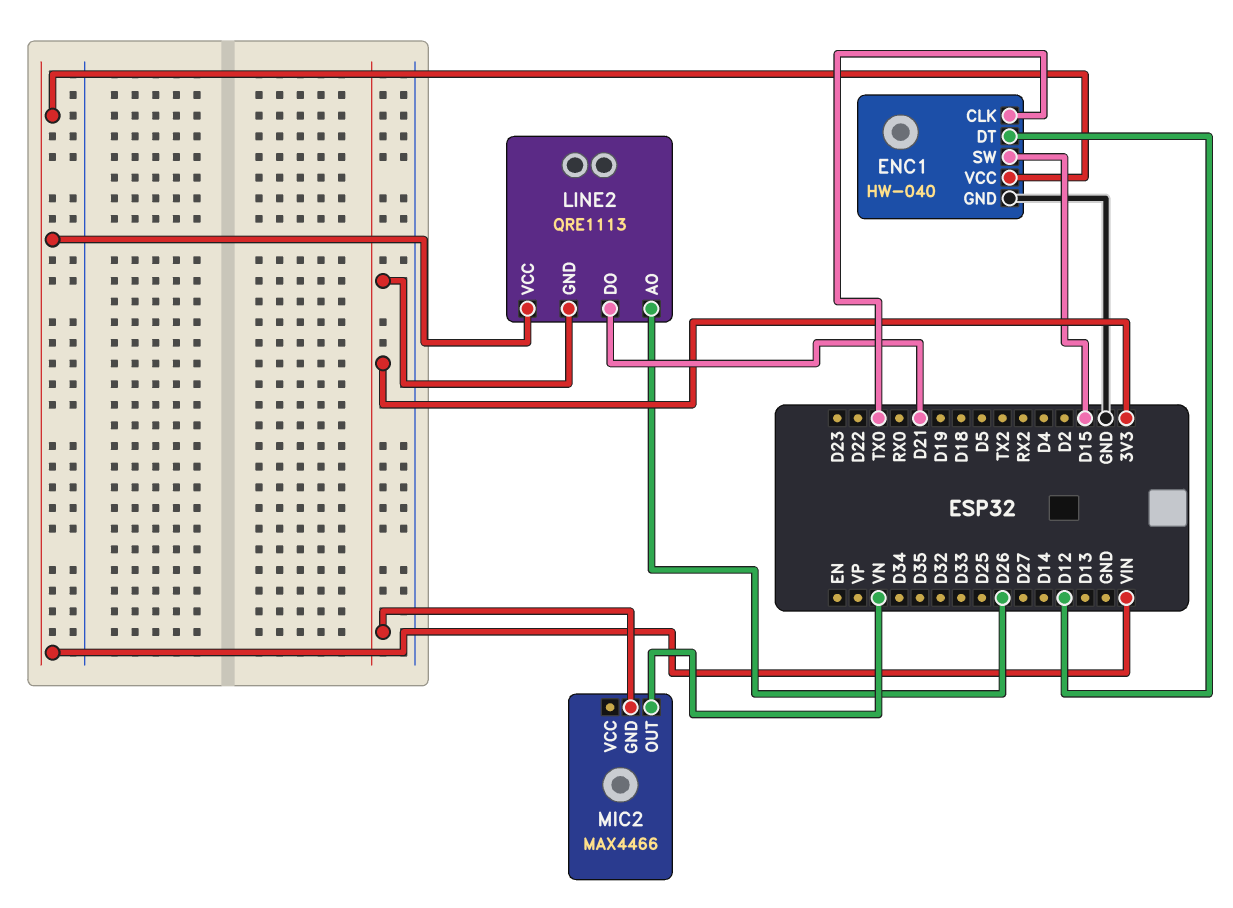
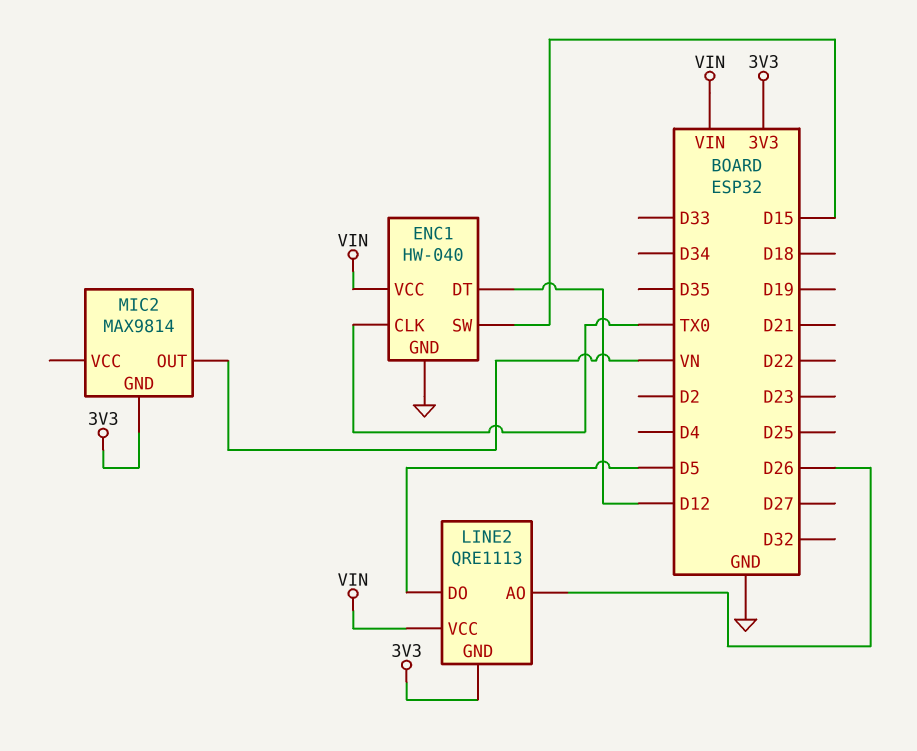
LINE2 pin DO: D21 -> D5
MIC2: MAX4466 -> MAX9814

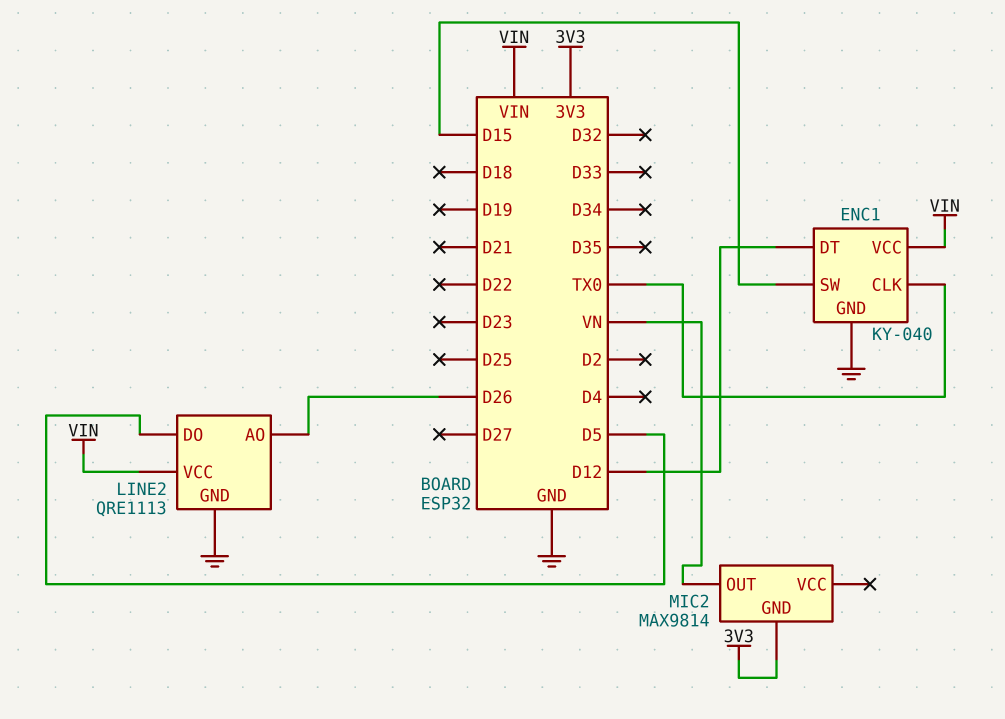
ENC1: HW-040 -> KY-040
LINE2 pin GND: 3V3 -> GND

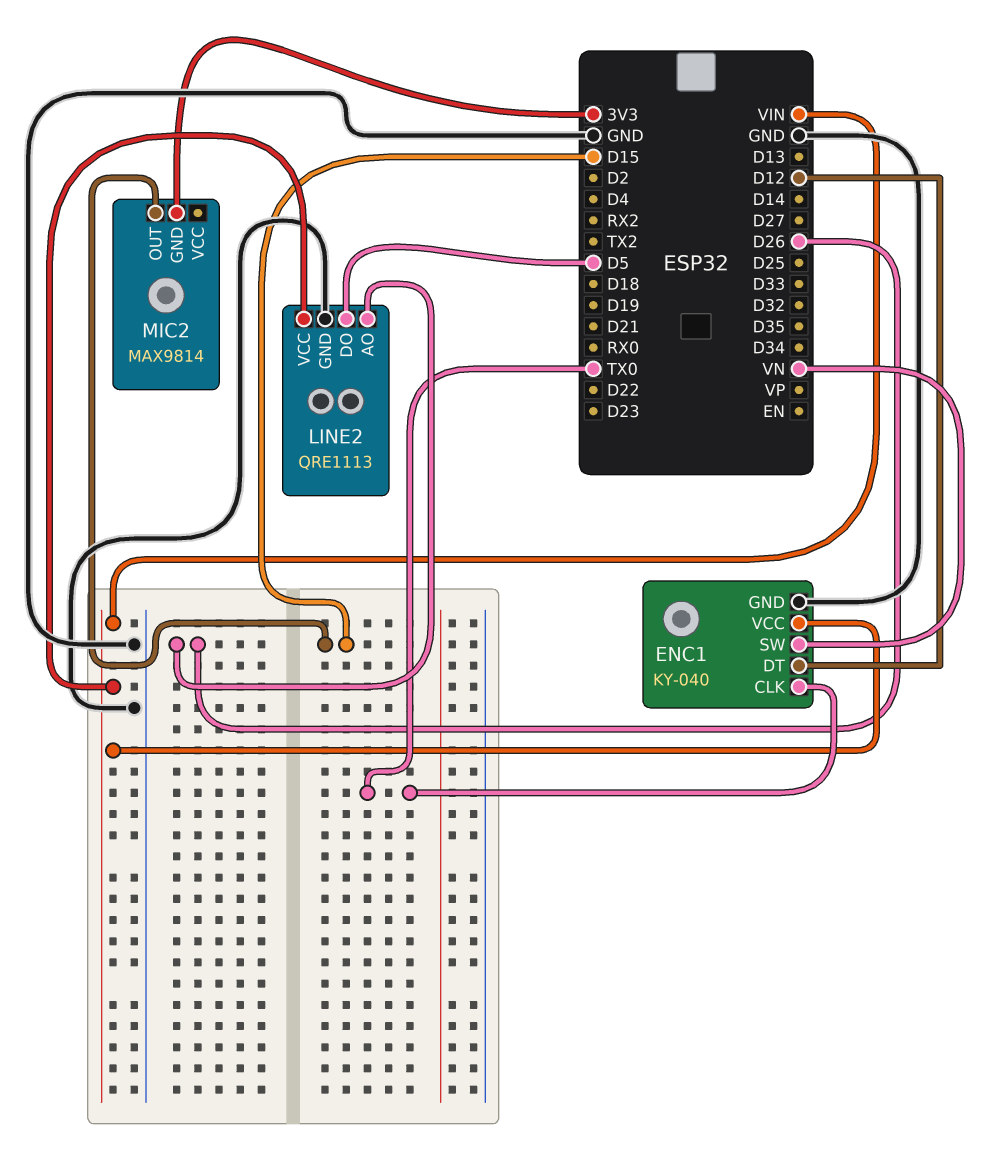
ENC1 pin SW: D15 -> VN
MIC2 pin OUT: VN -> D15

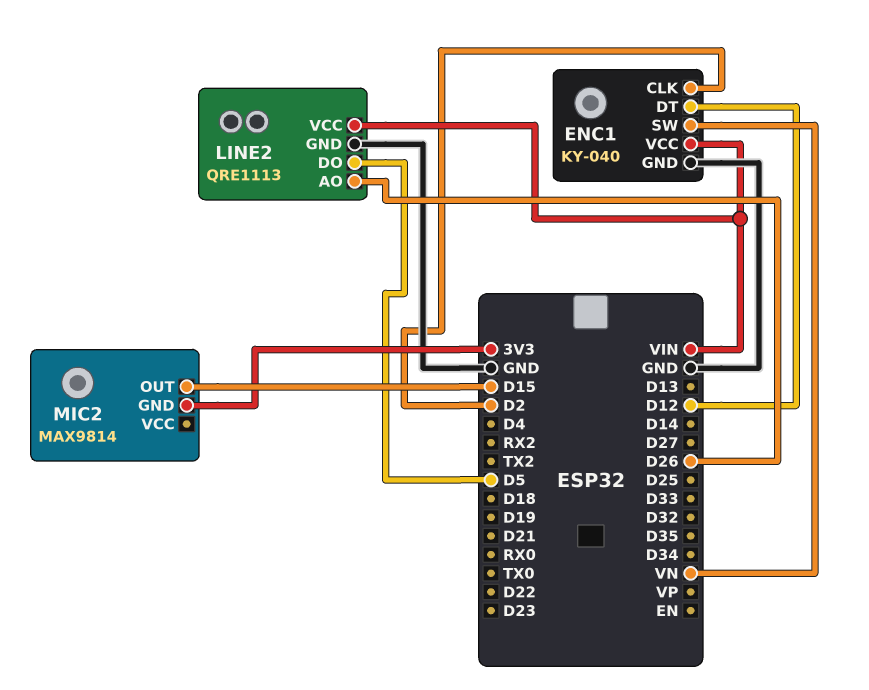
ENC1 pin CLK: TX0 -> D2

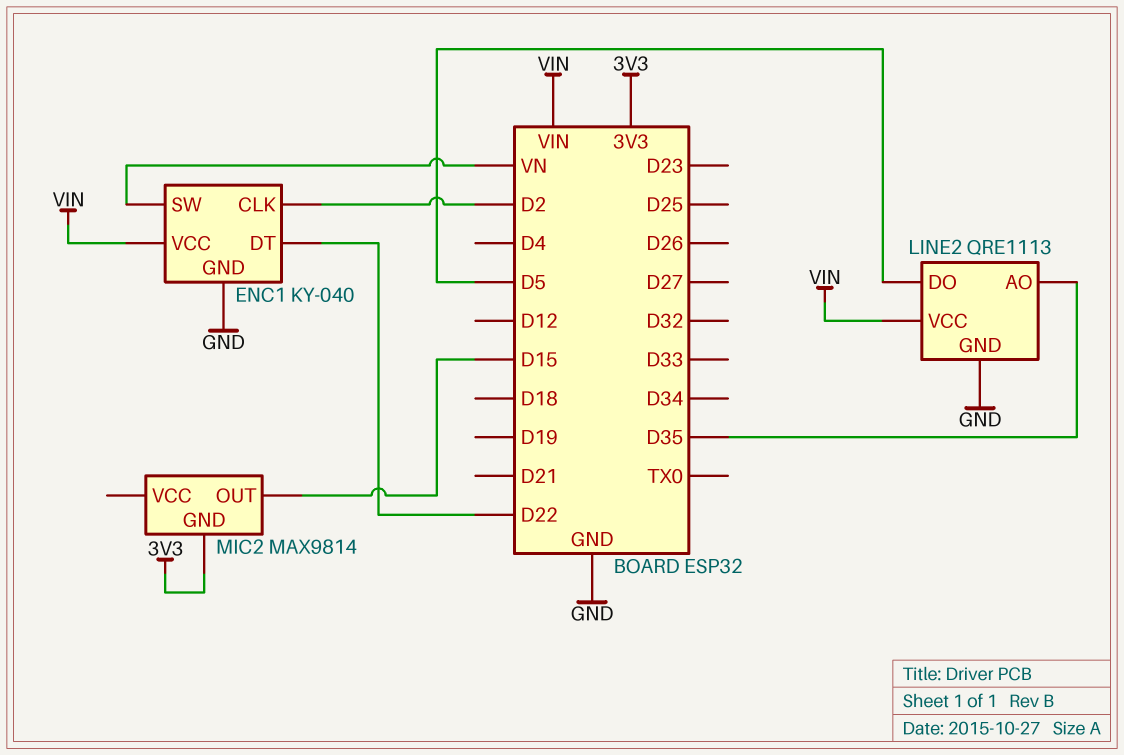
ENC1 pin DT: D12 -> D22
LINE2 pin AO: D26 -> D35

